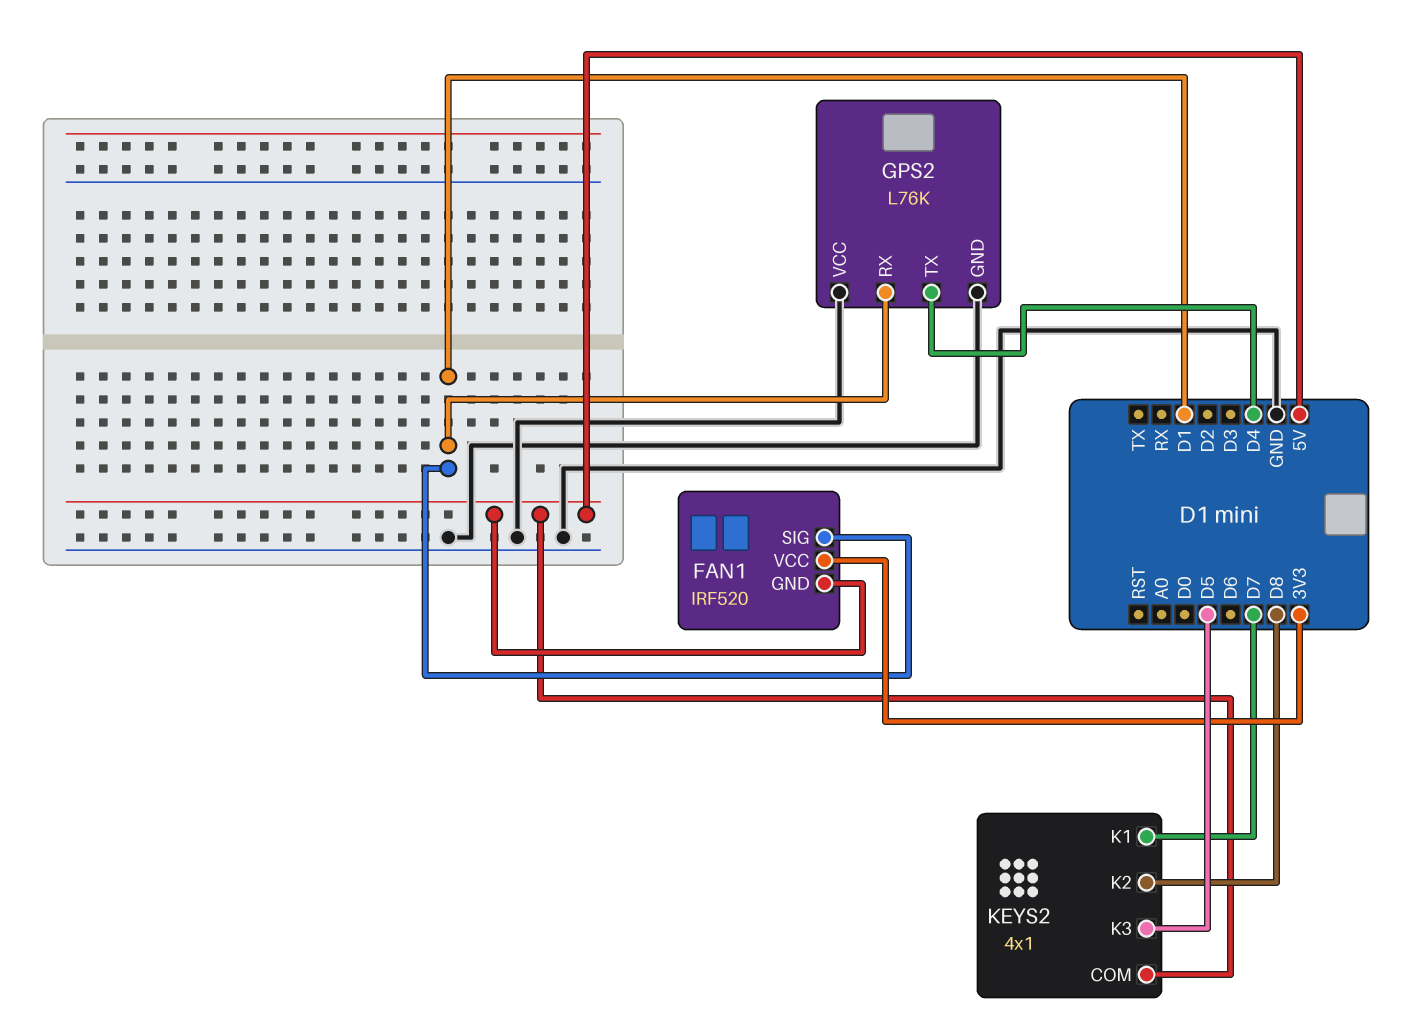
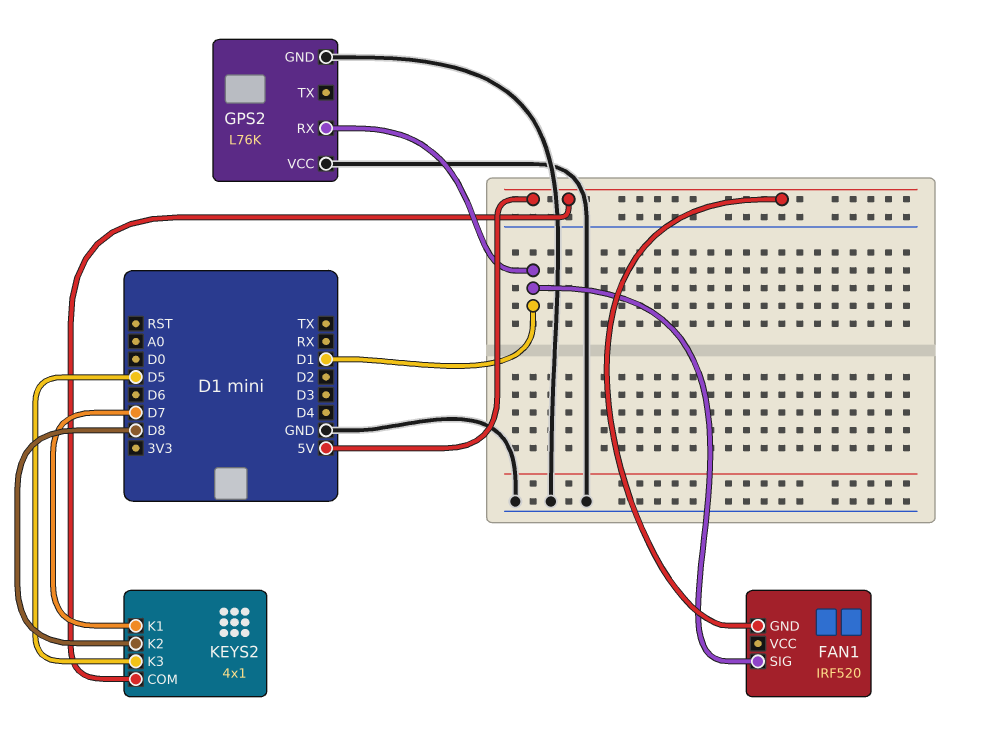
FAN1 pin VCC: 3V3 -> none
GPS2 pin TX: D4 -> none

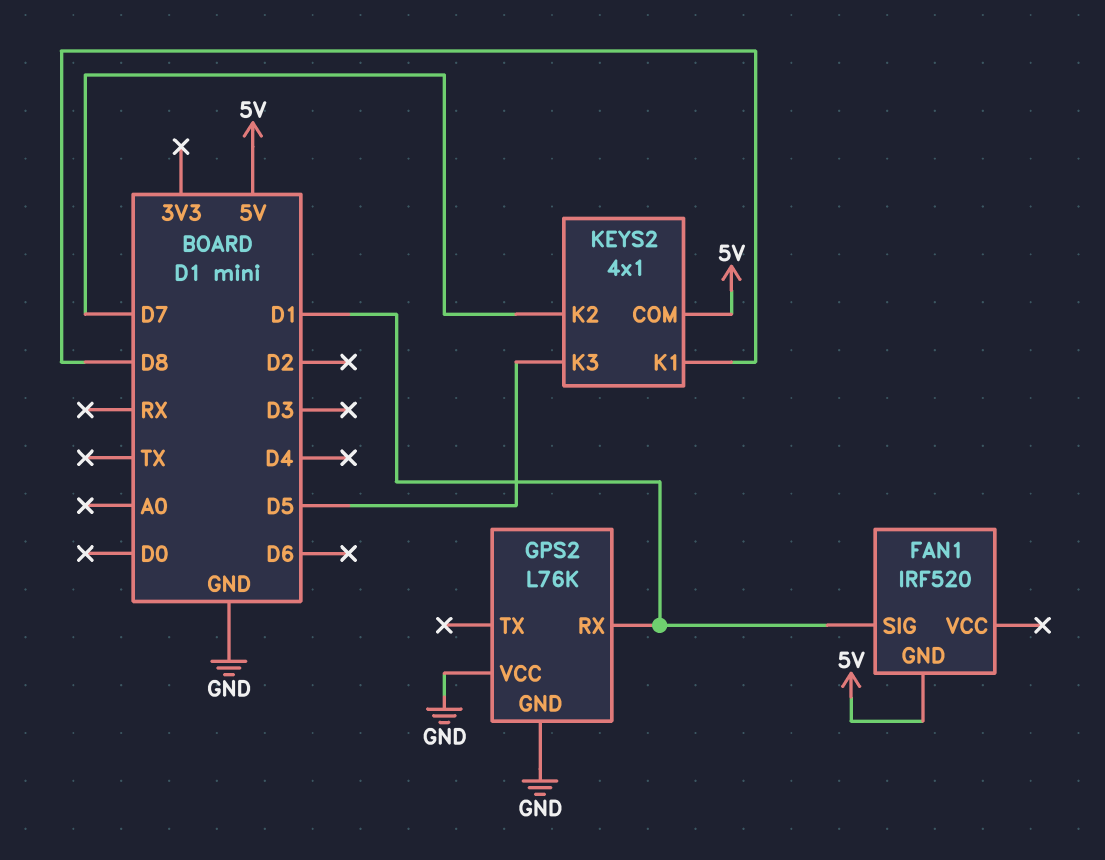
KEYS2 pin K1: D7 -> D8
KEYS2 pin K2: D8 -> D7

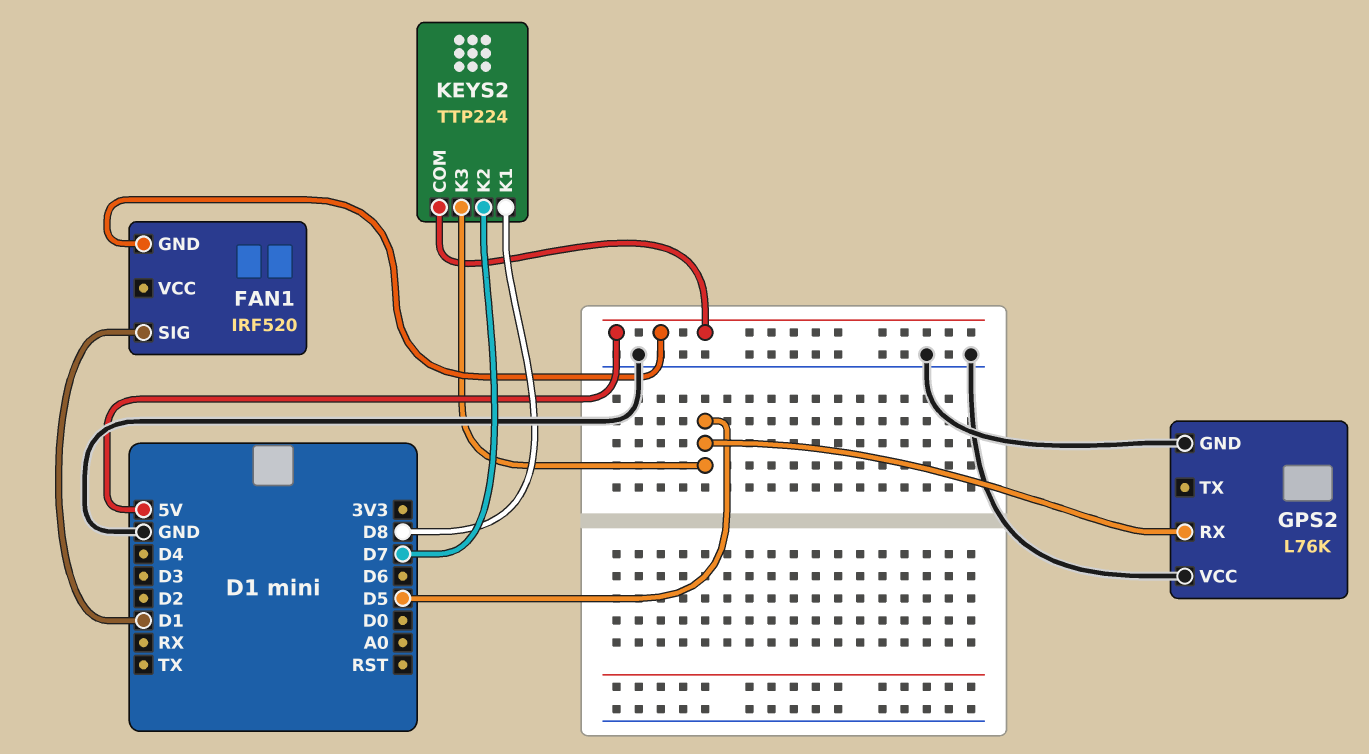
GPS2 pin RX: D1 -> D5
KEYS2: 4x1 -> TTP224

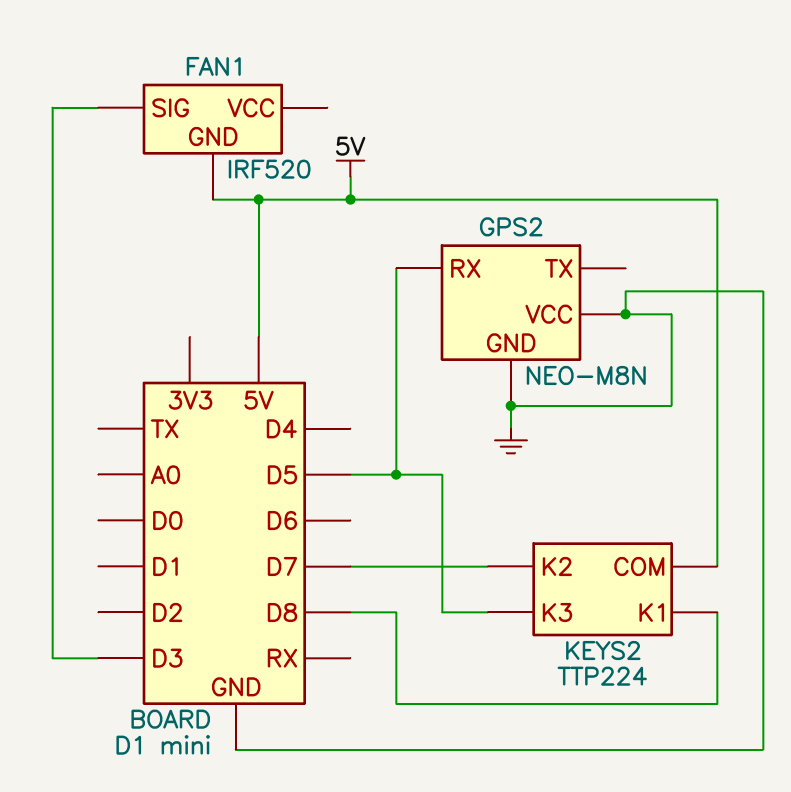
FAN1 pin SIG: D1 -> D3
GPS2: L76K -> NEO-M8N

